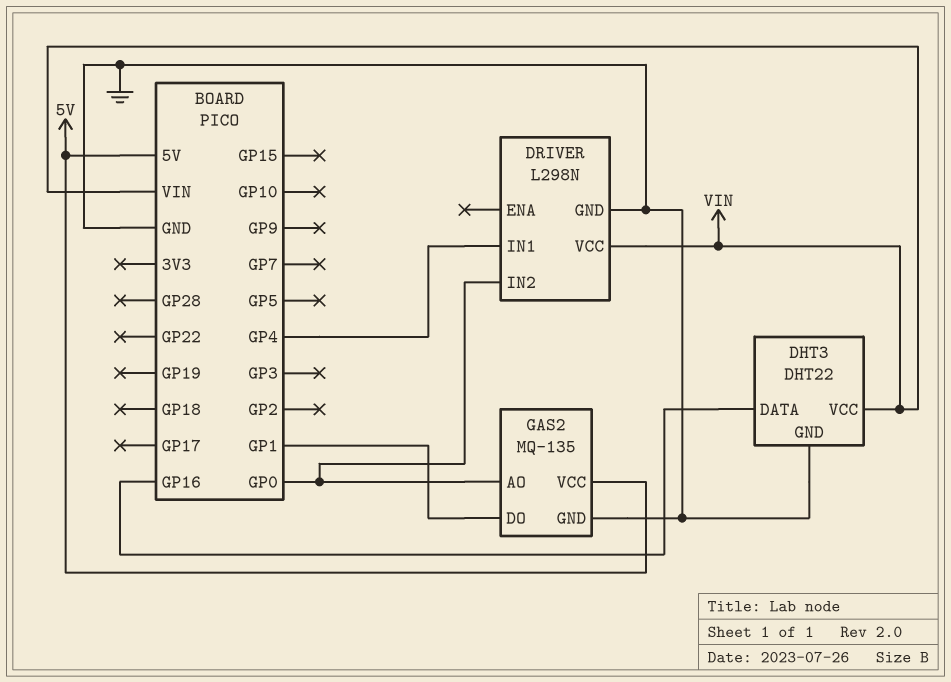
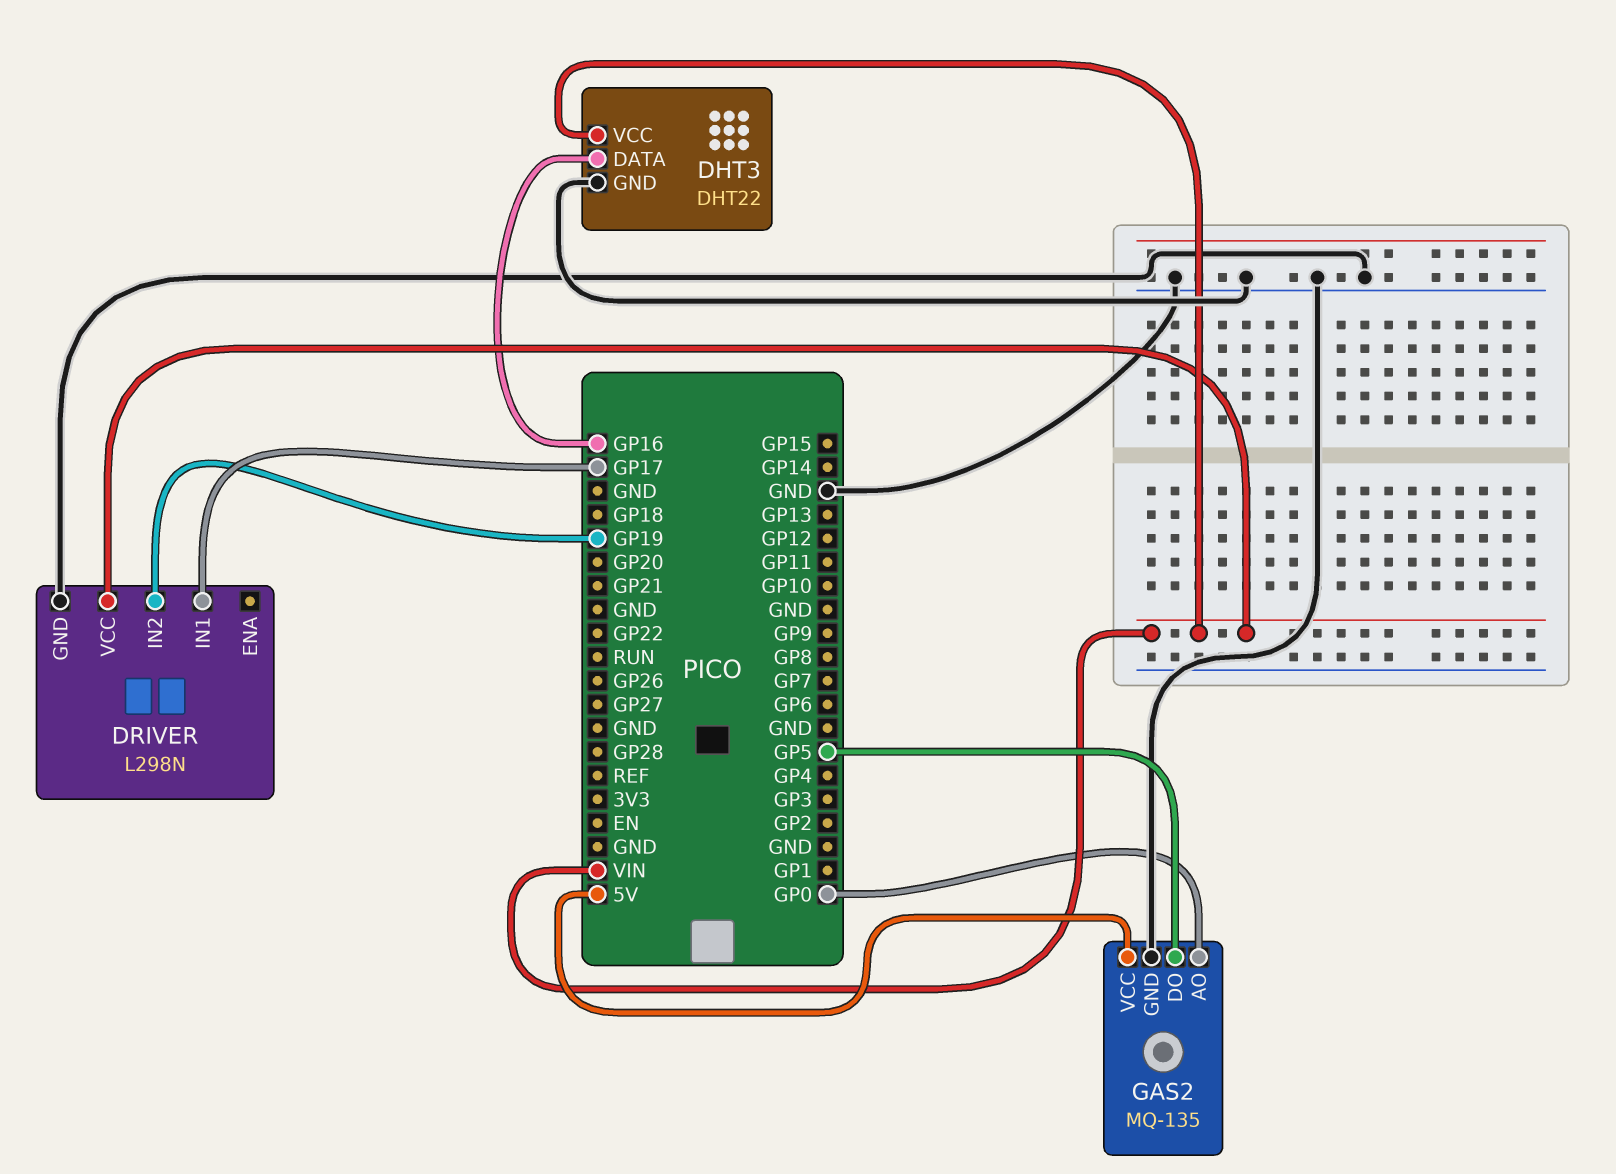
DRIVER pin IN1: GP4 -> GP17
DRIVER pin IN2: GP0 -> GP19
GAS2 pin DO: GP1 -> GP5

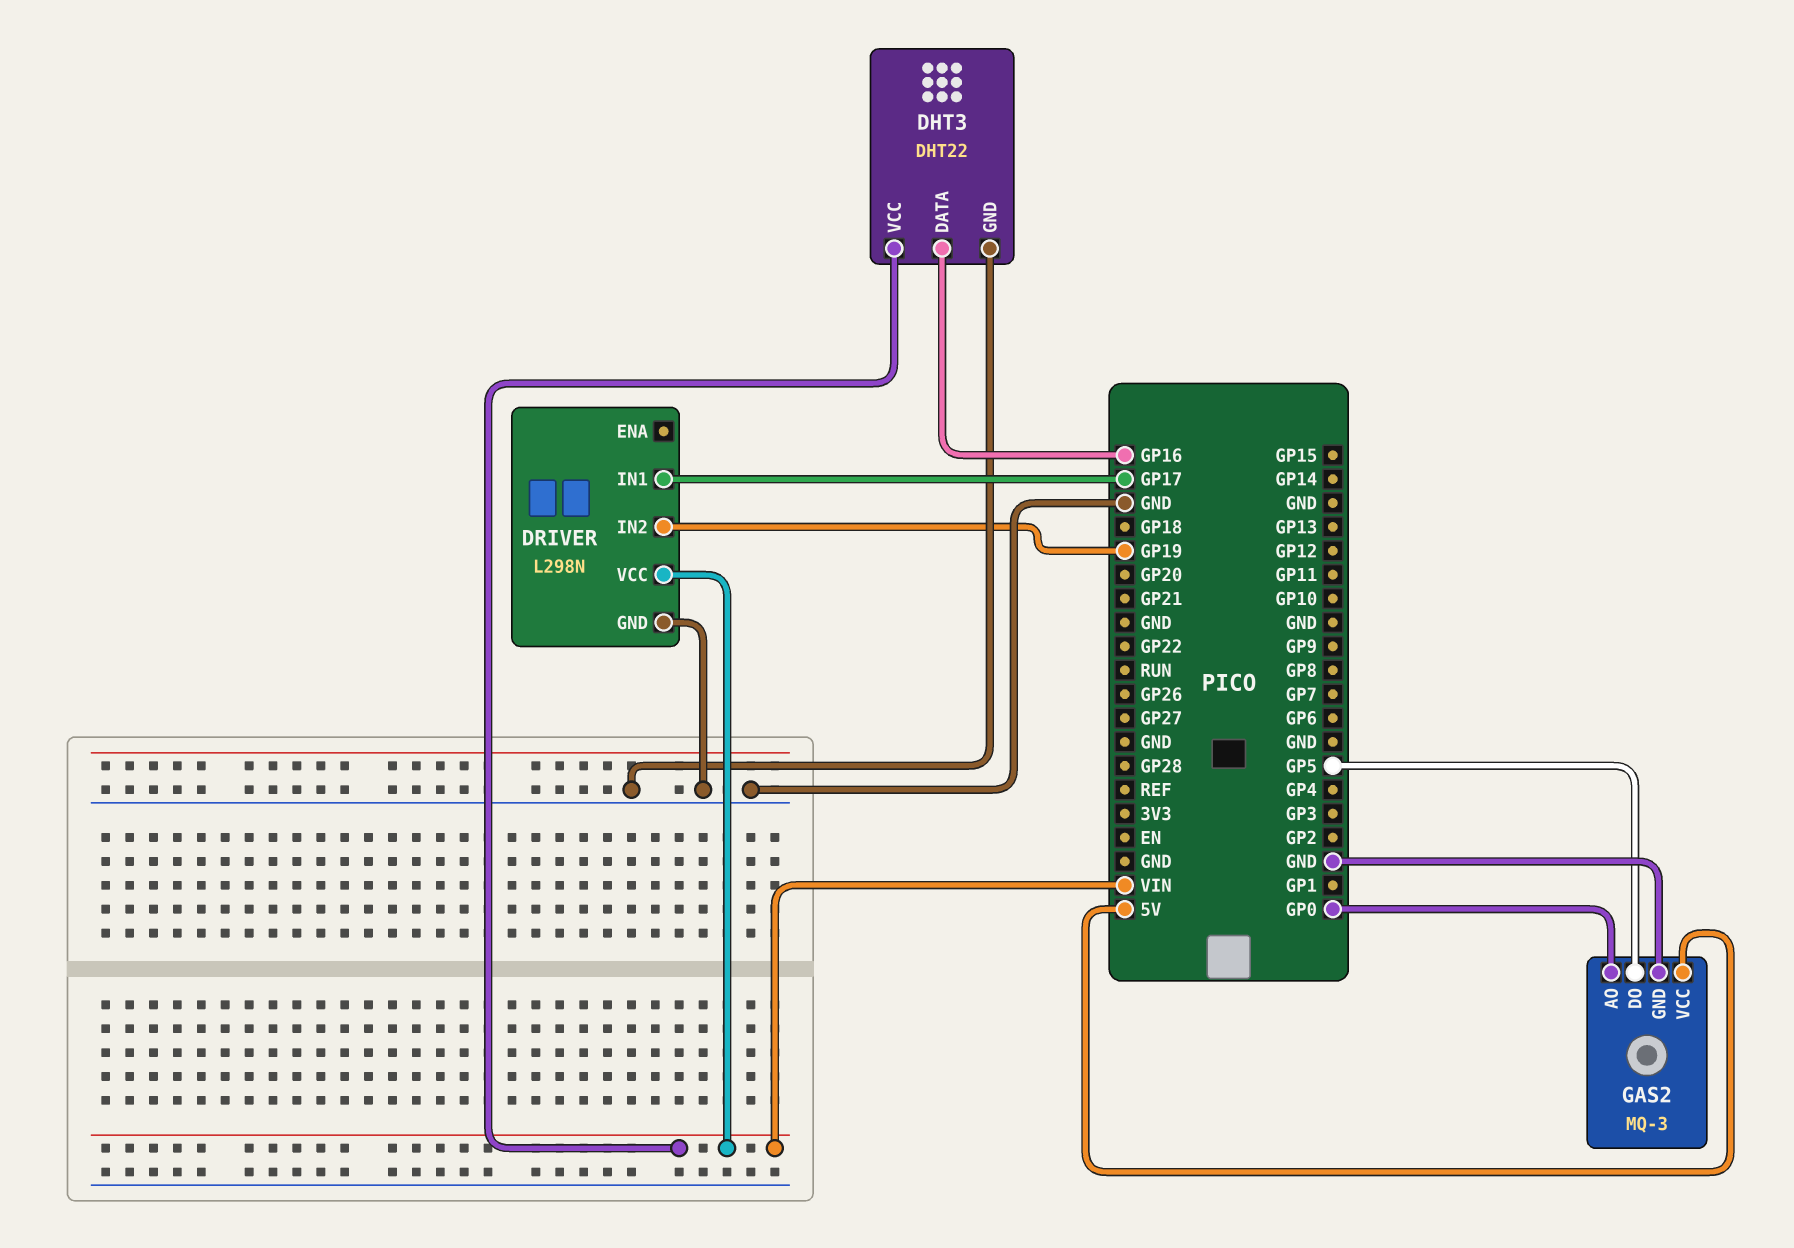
GAS2: MQ-135 -> MQ-3

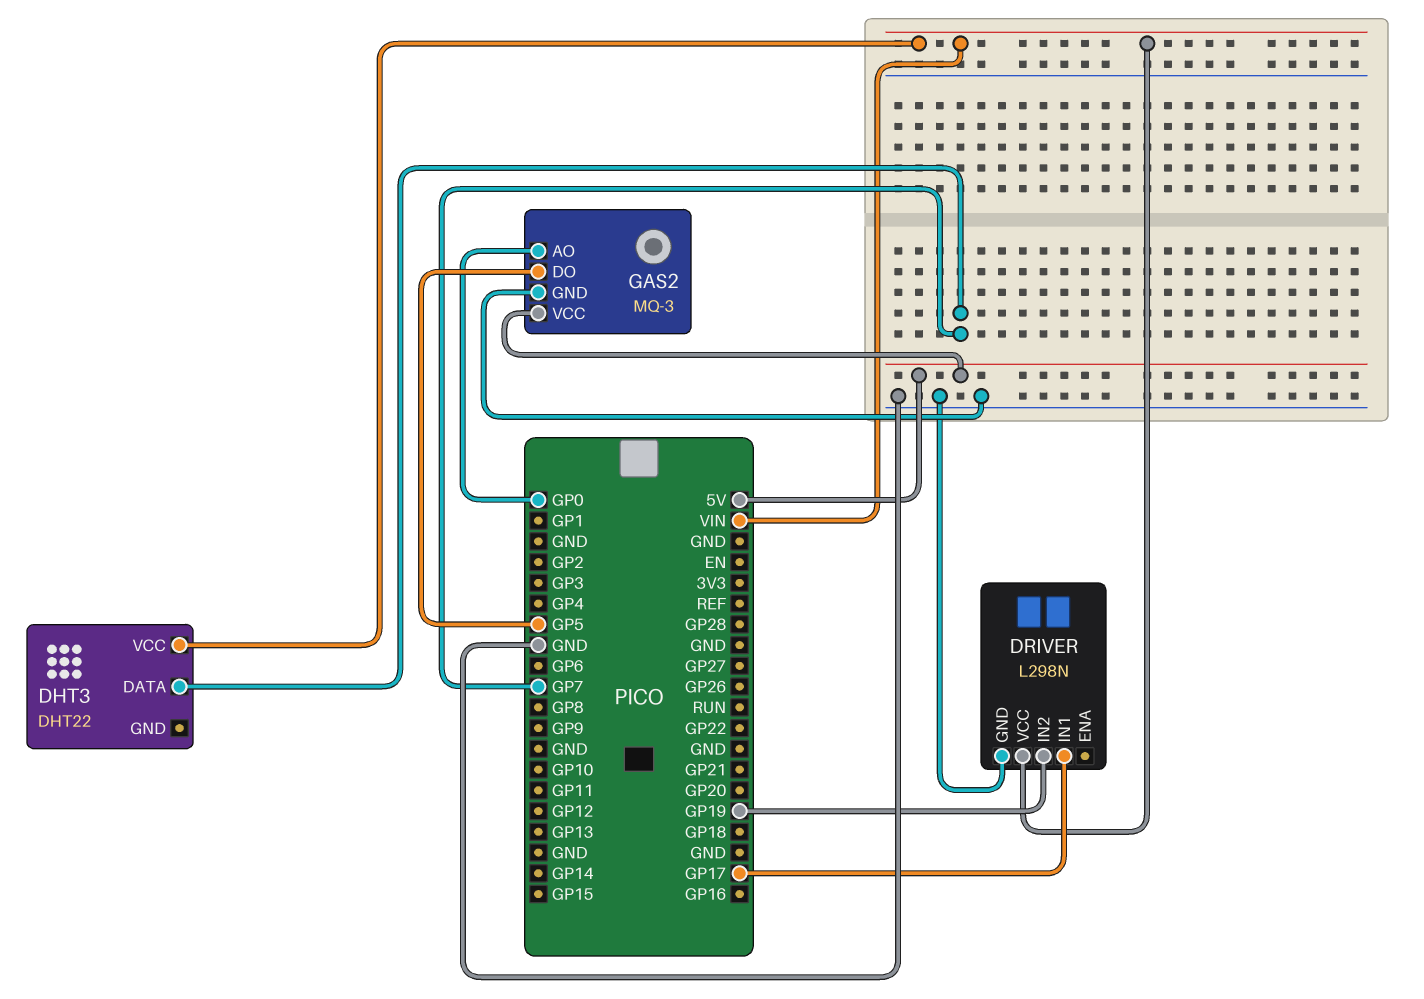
DHT3 pin DATA: GP16 -> GP7
DHT3 pin GND: GND -> none

